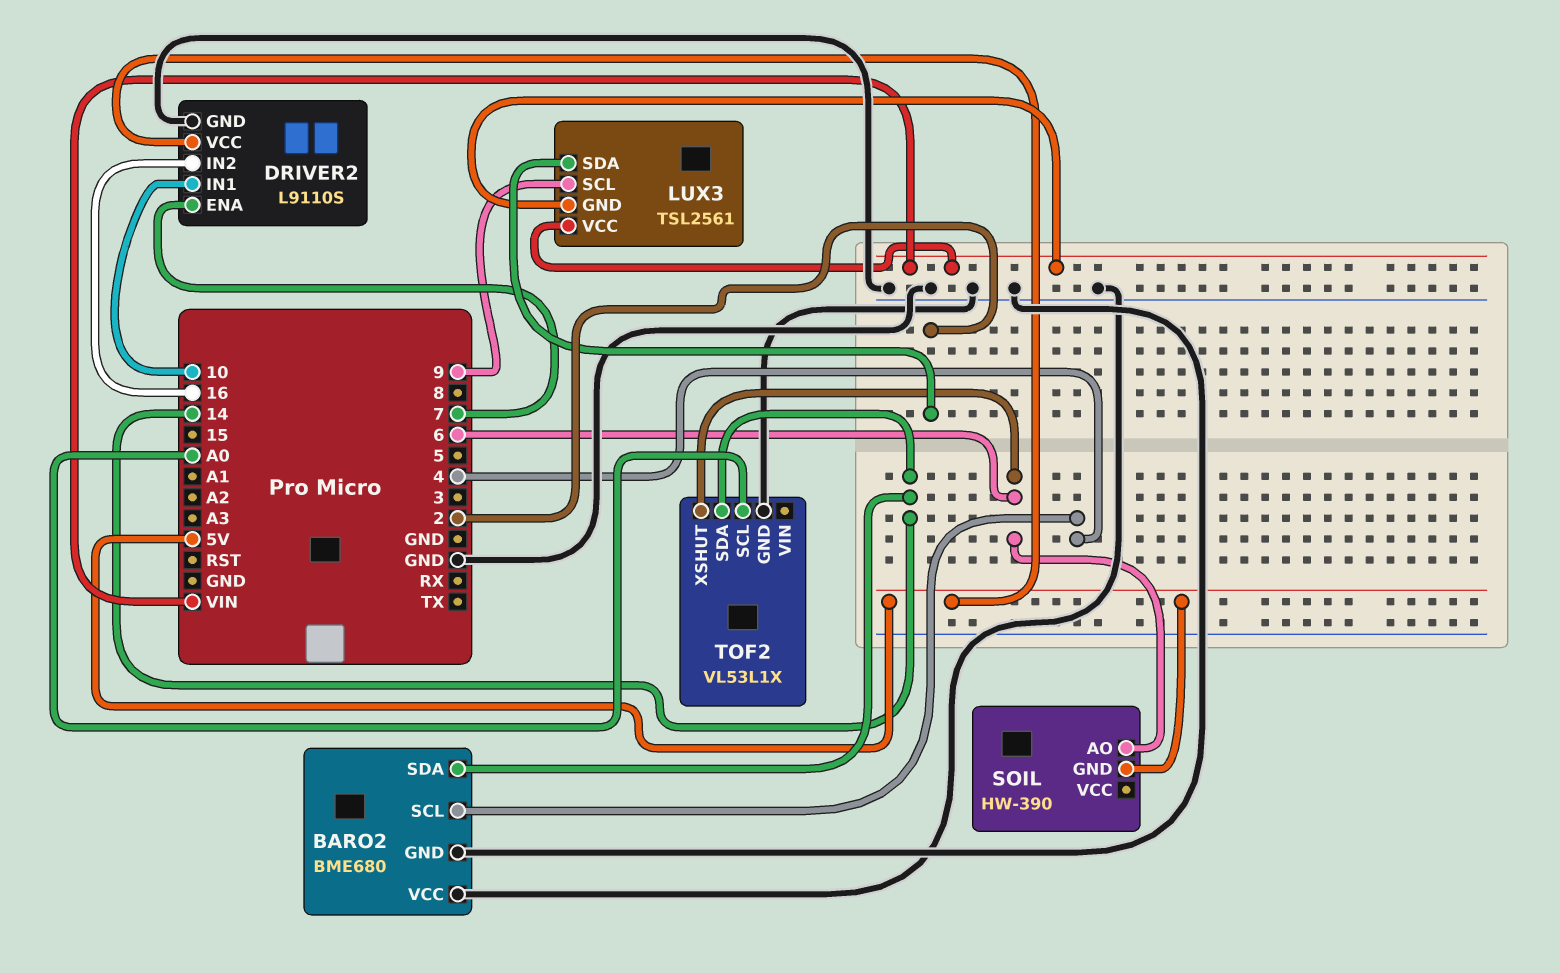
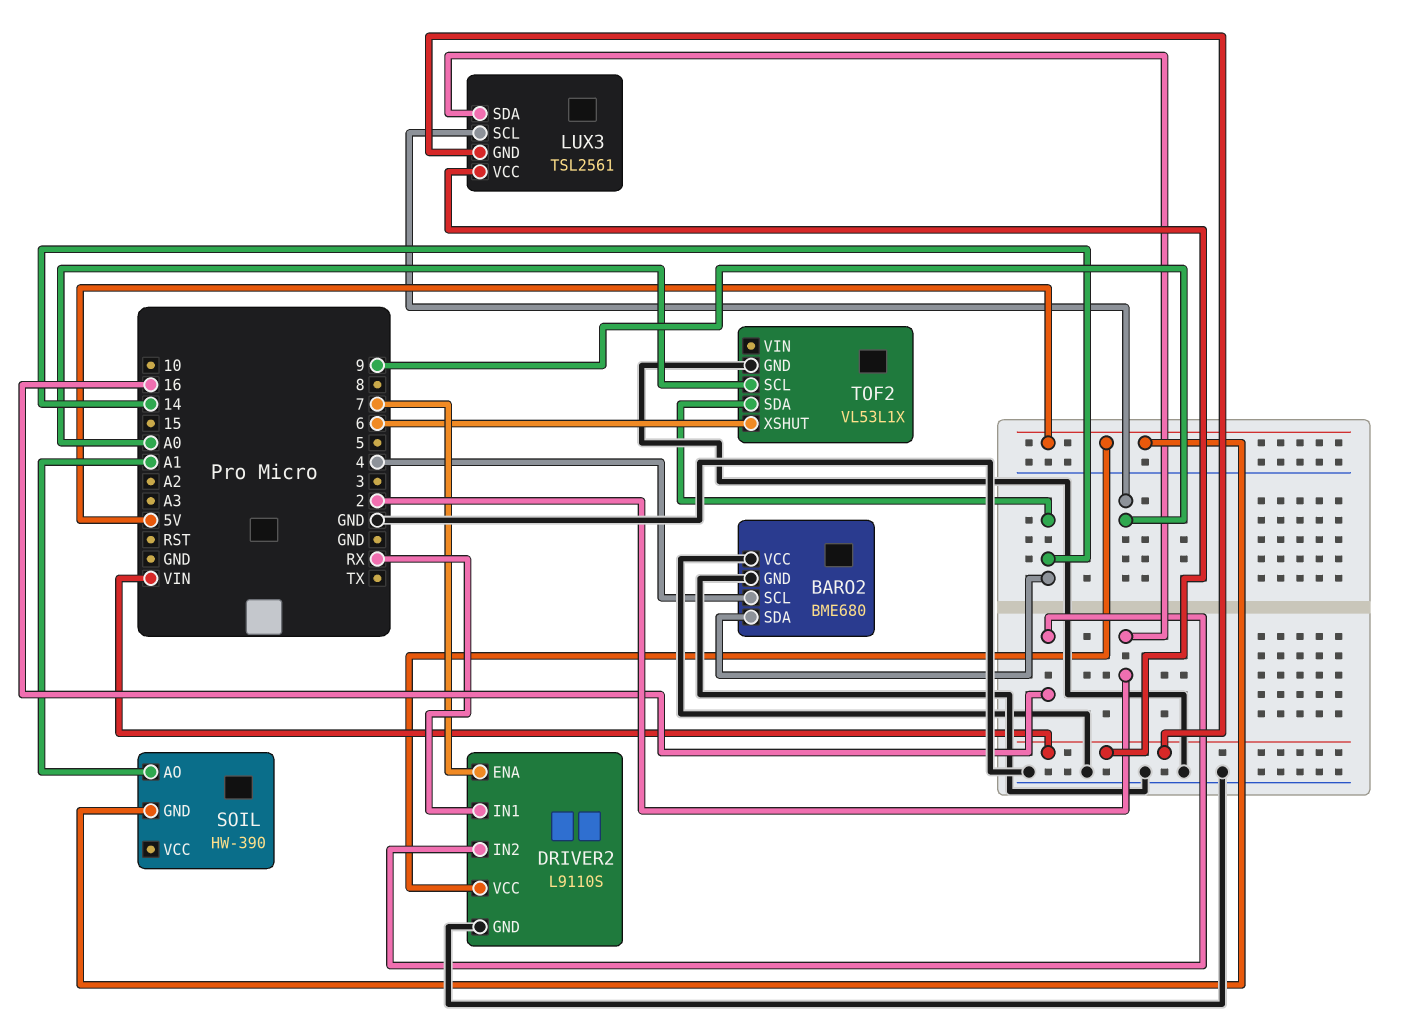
DRIVER2 pin IN1: 10 -> RX
SOIL pin AO: 6 -> A1

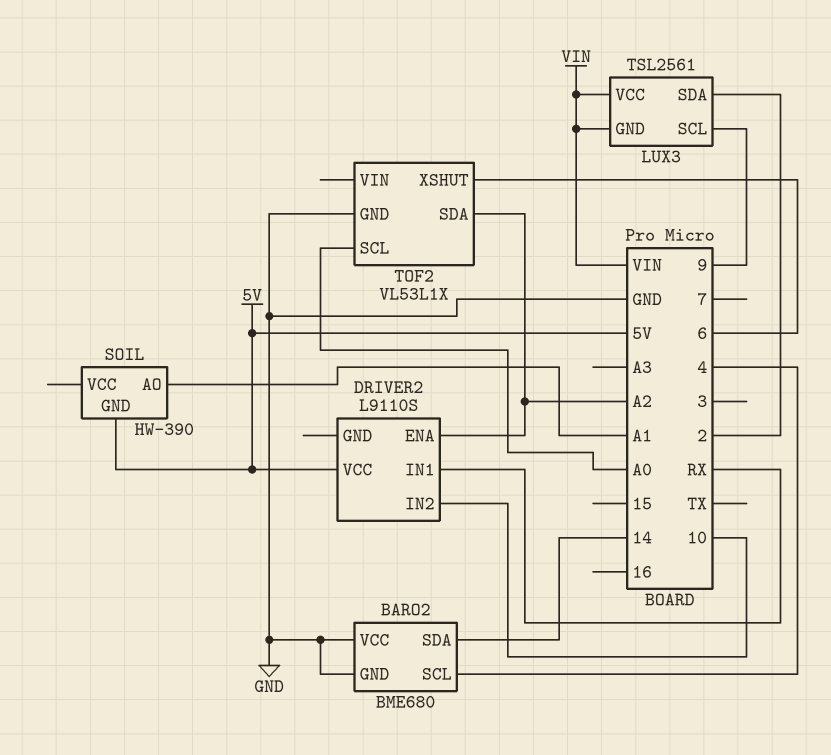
DRIVER2 pin ENA: 7 -> A2
DRIVER2 pin GND: GND -> none
DRIVER2 pin IN2: 16 -> 10
TOF2 pin SDA: 14 -> A2

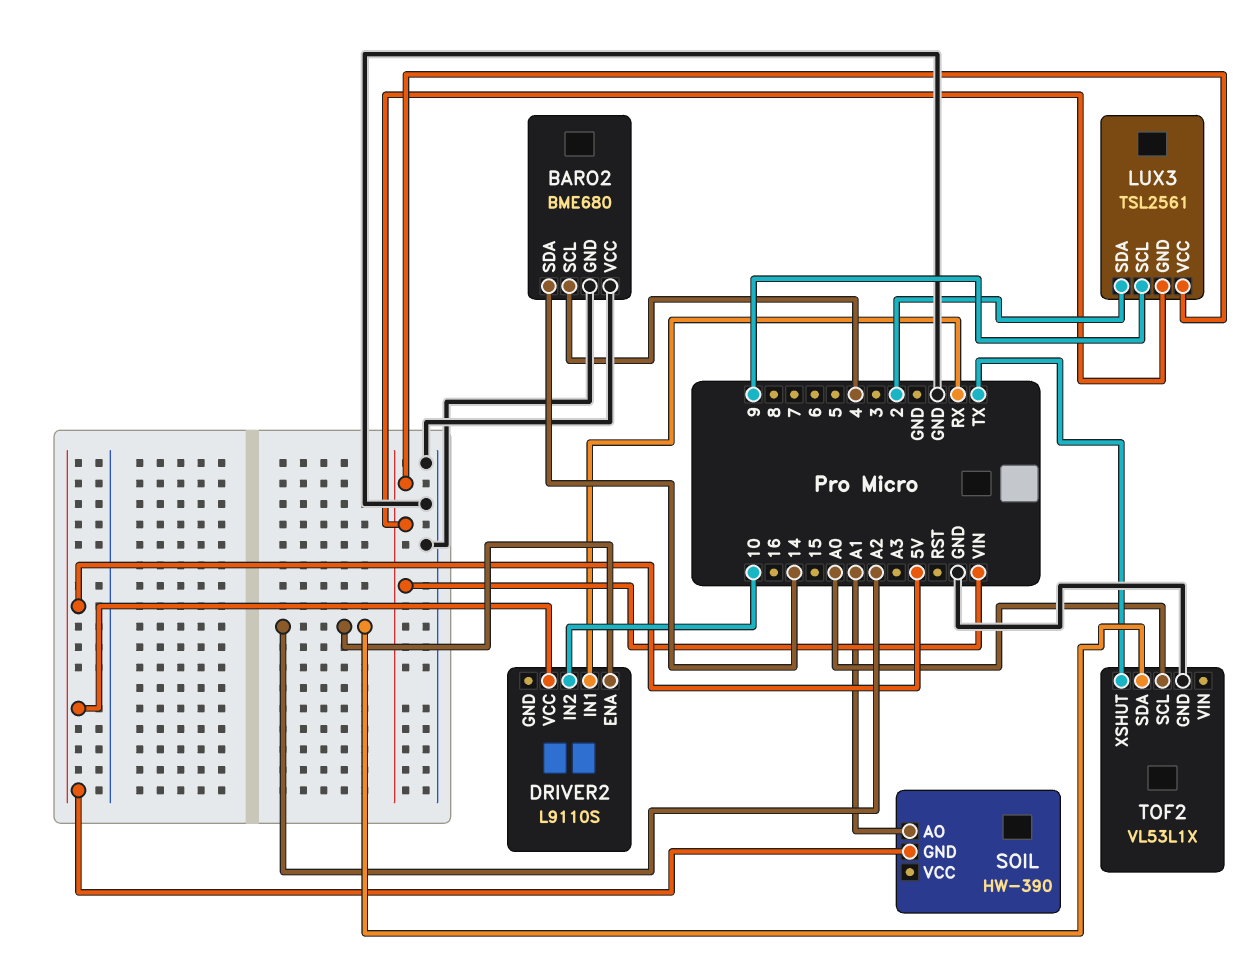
TOF2 pin XSHUT: 6 -> TX

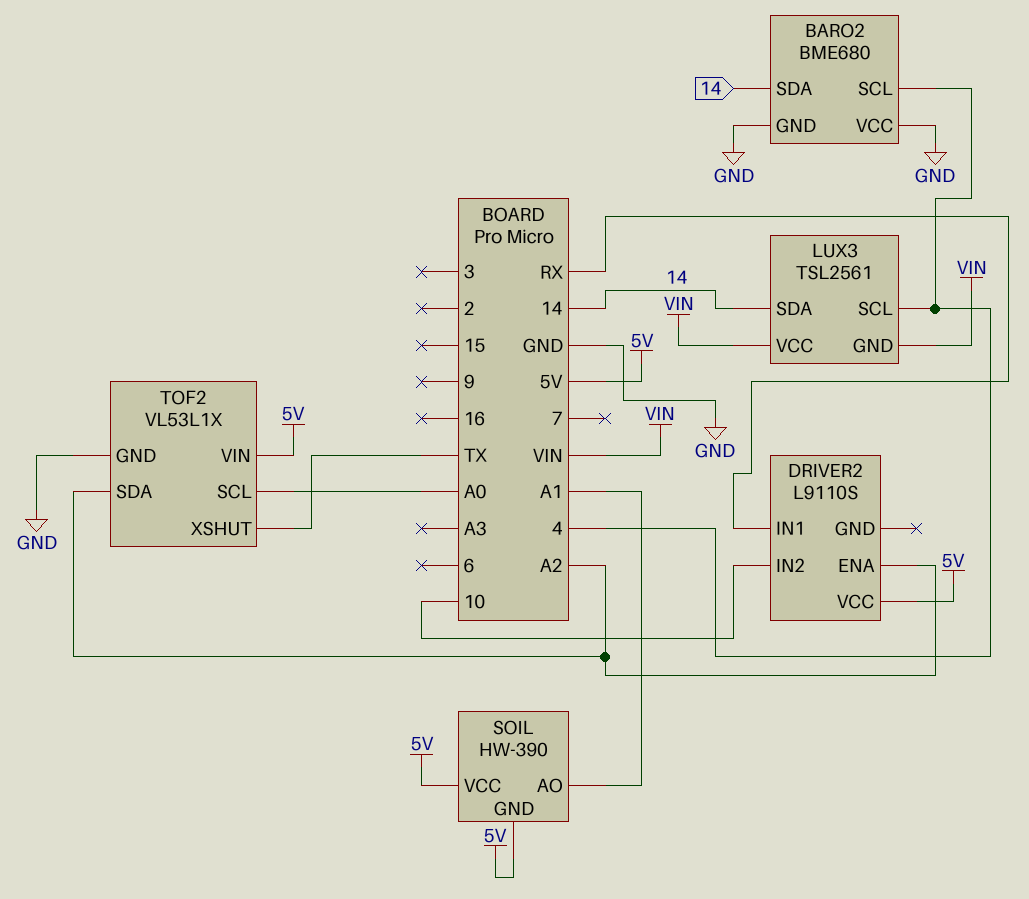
LUX3 pin SCL: 9 -> 4
LUX3 pin SDA: 2 -> 14
SOIL pin VCC: none -> 5V
TOF2 pin VIN: none -> 5V

